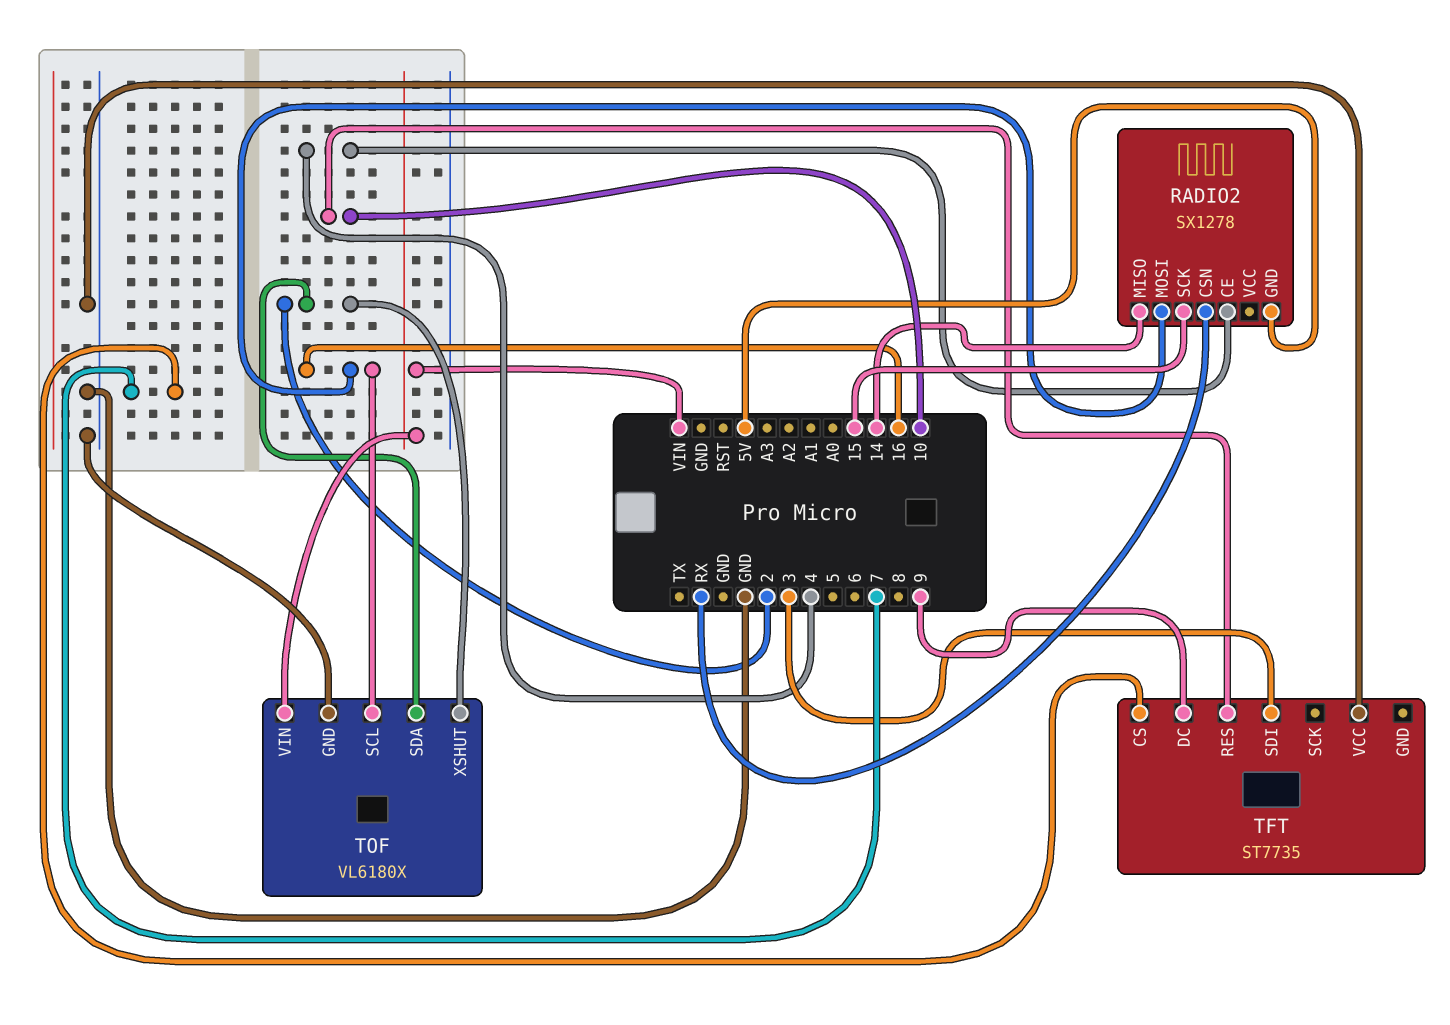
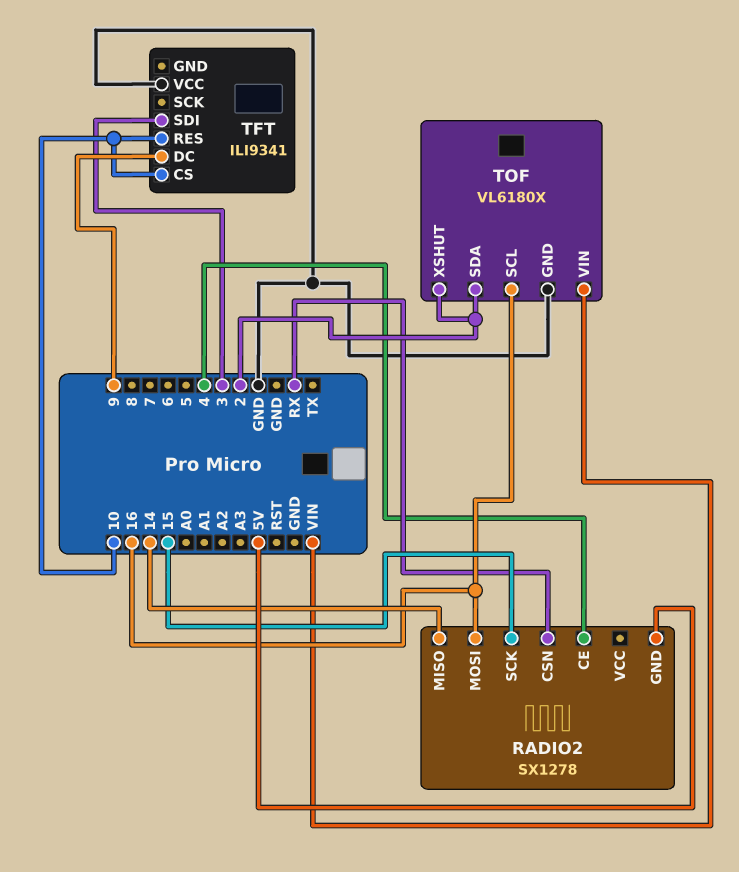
TFT: ST7735 -> ILI9341
TFT pin CS: 7 -> 10

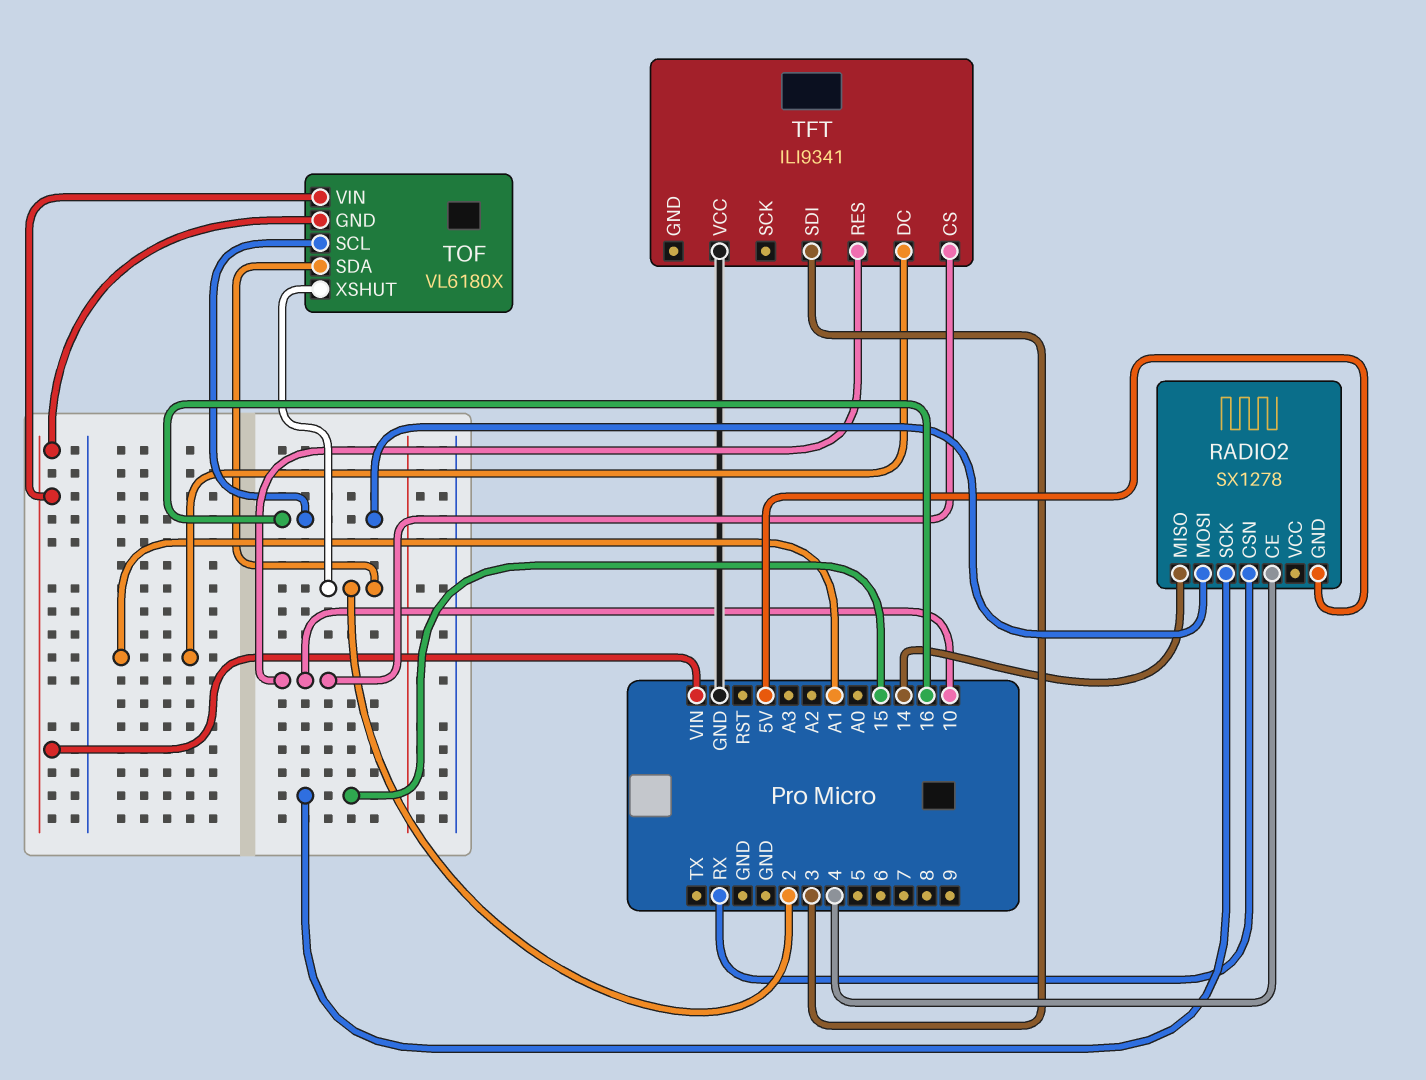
TFT pin DC: 9 -> A1
TOF pin GND: GND -> VIN

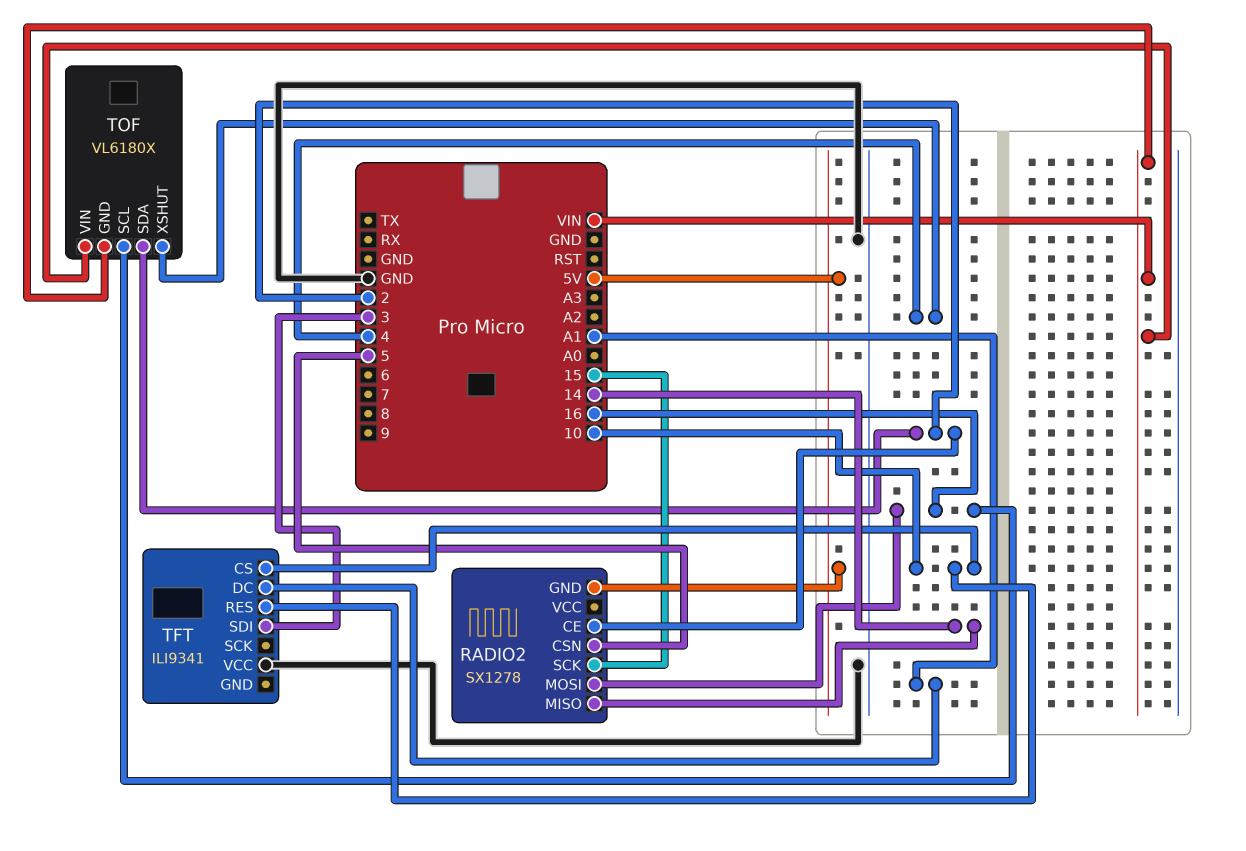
RADIO2 pin CE: 4 -> 2
RADIO2 pin CSN: RX -> 5
TOF pin XSHUT: 2 -> 4

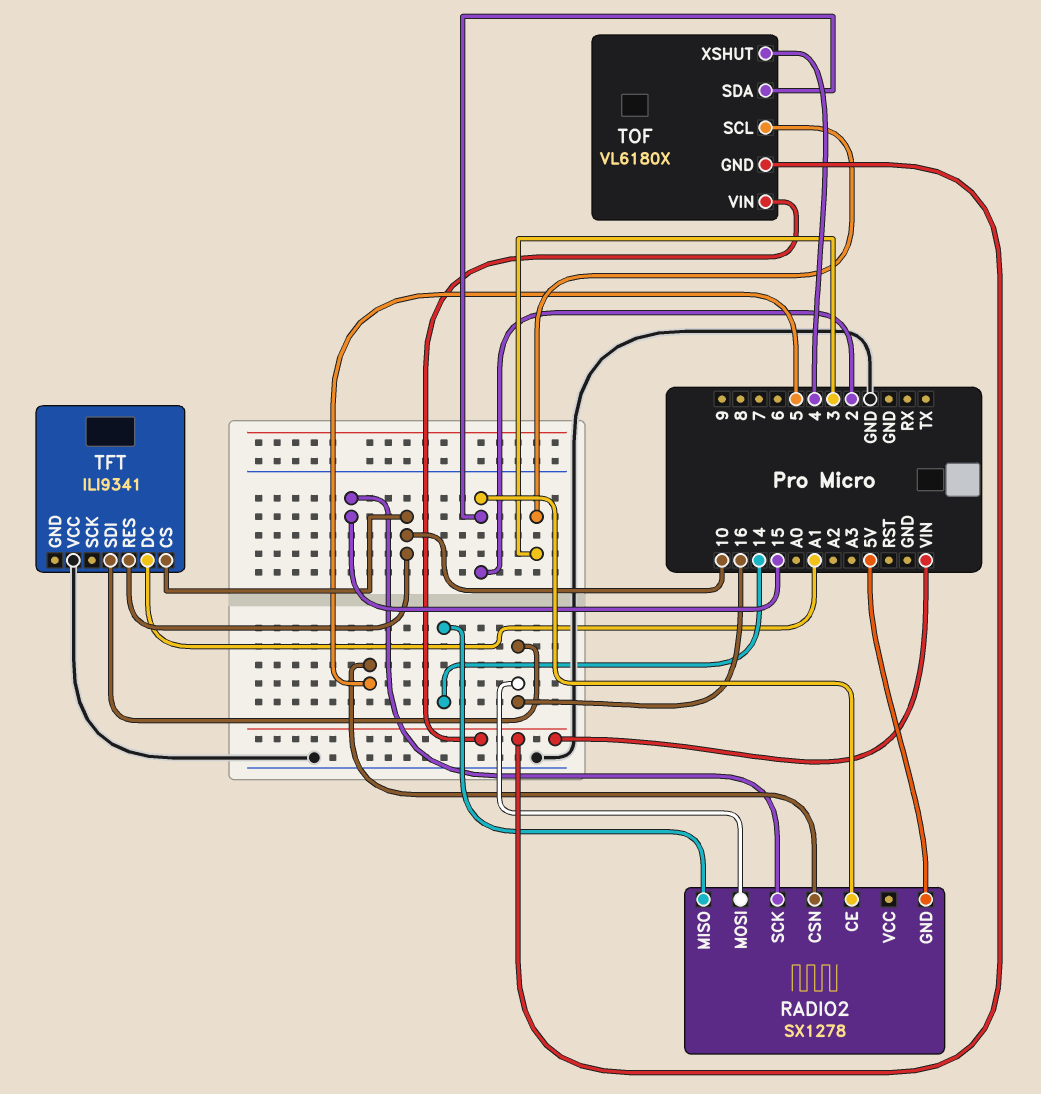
TFT pin SDI: 3 -> 16
TOF pin SCL: 16 -> 3

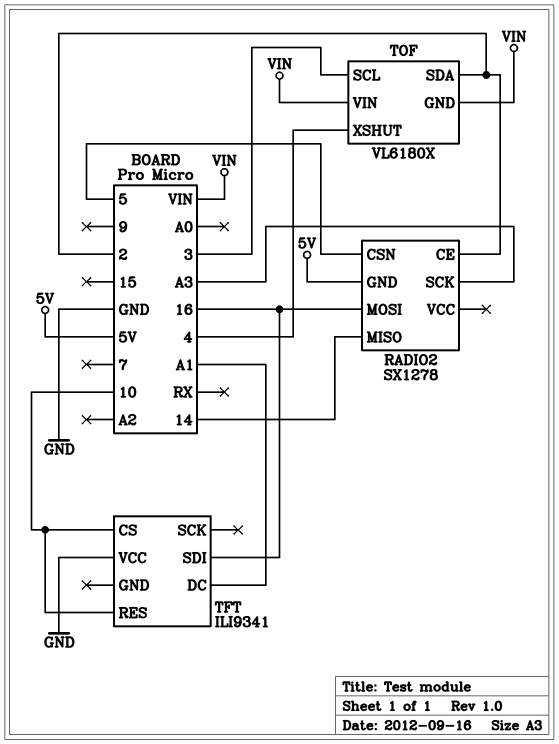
RADIO2 pin SCK: 15 -> A3

